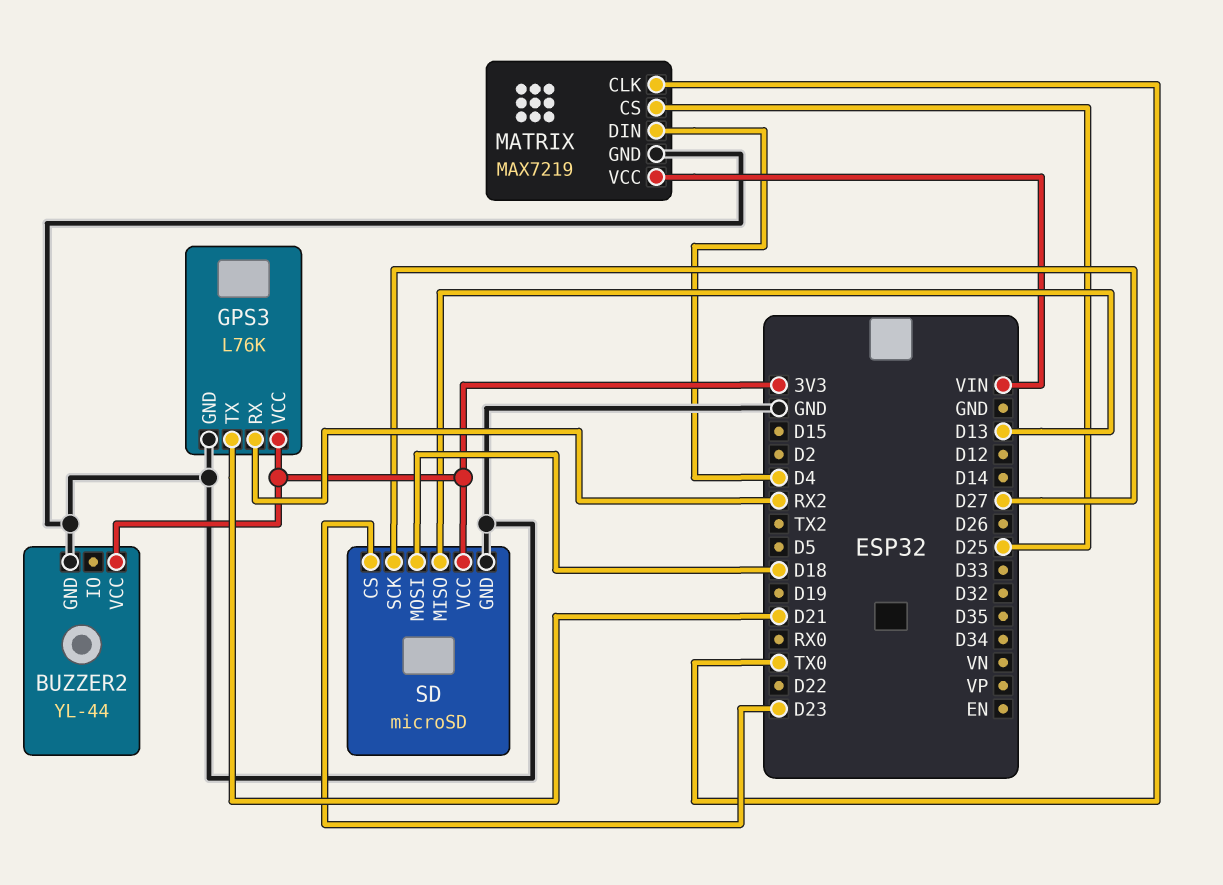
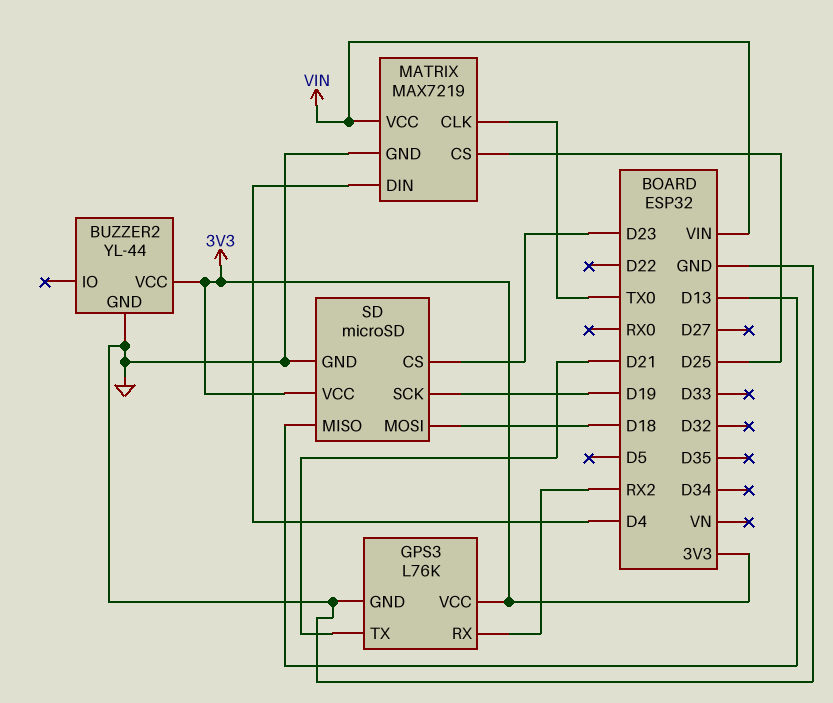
SD pin SCK: D27 -> D19

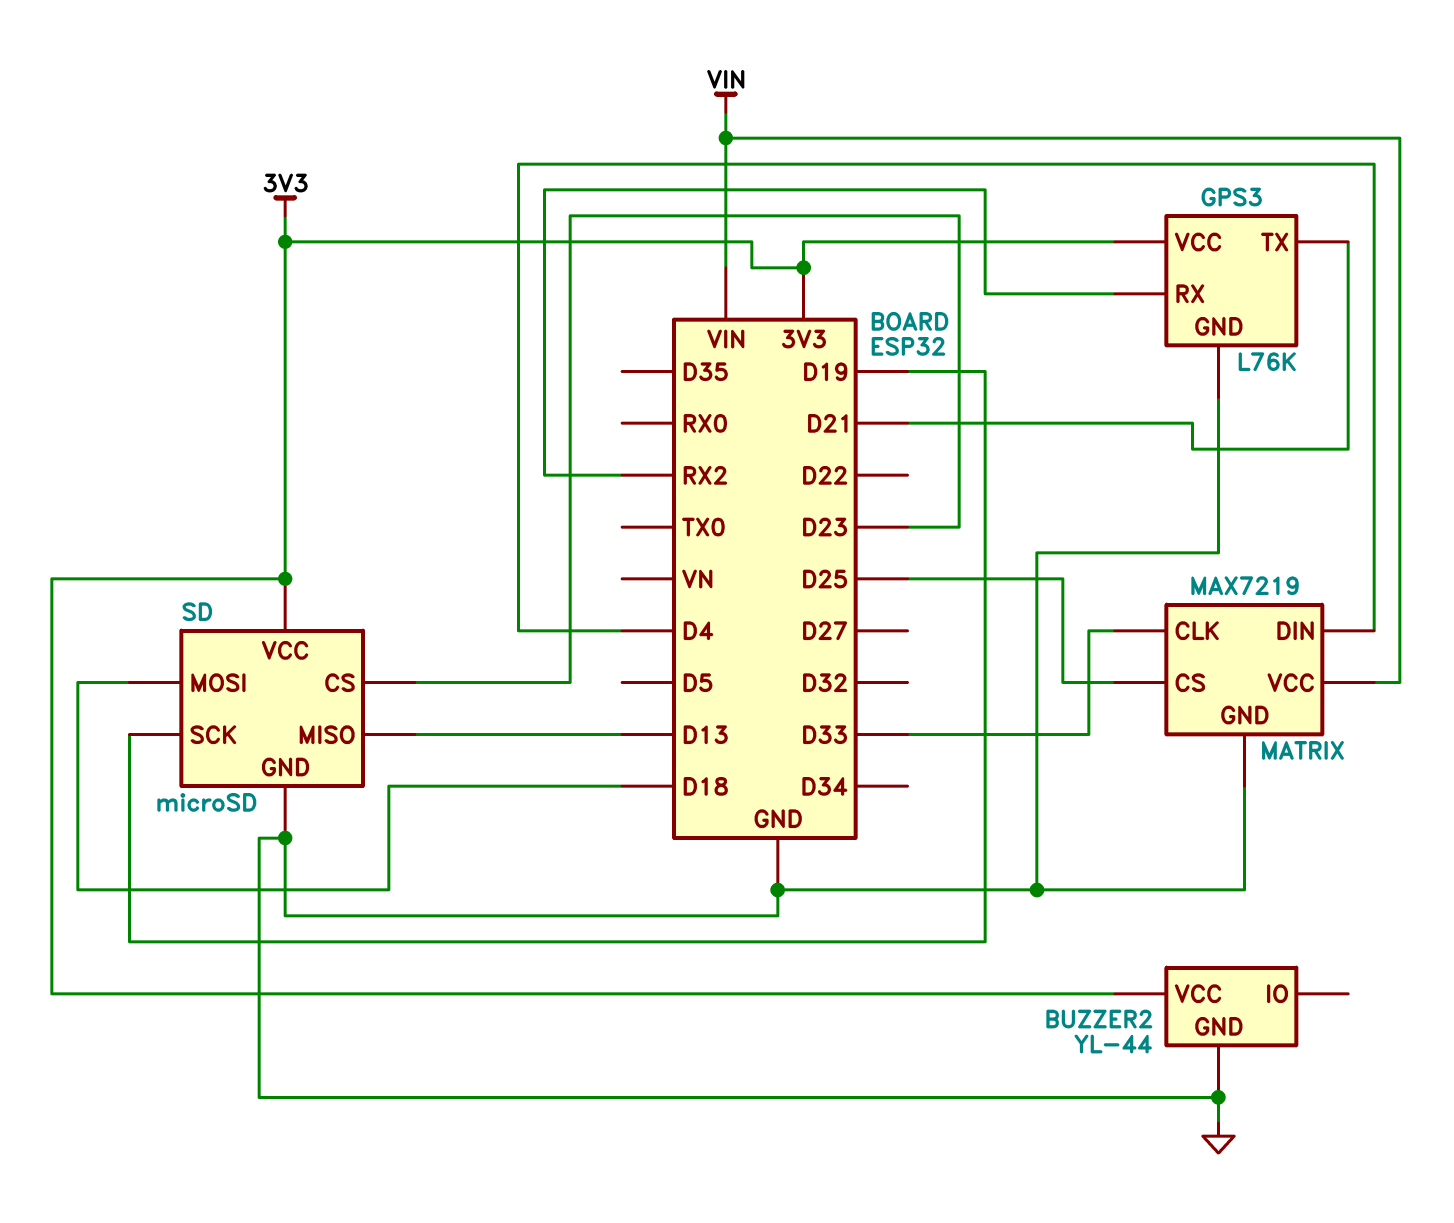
MATRIX pin CLK: TX0 -> D33

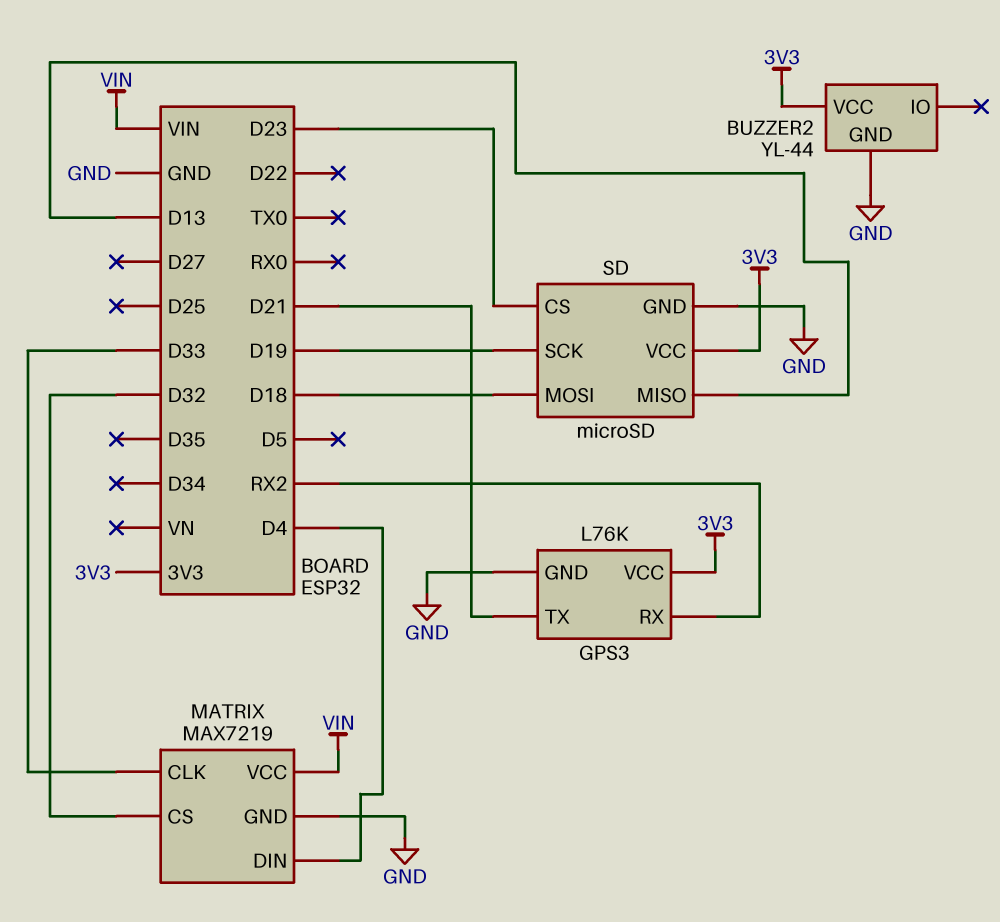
MATRIX pin CS: D25 -> D32

